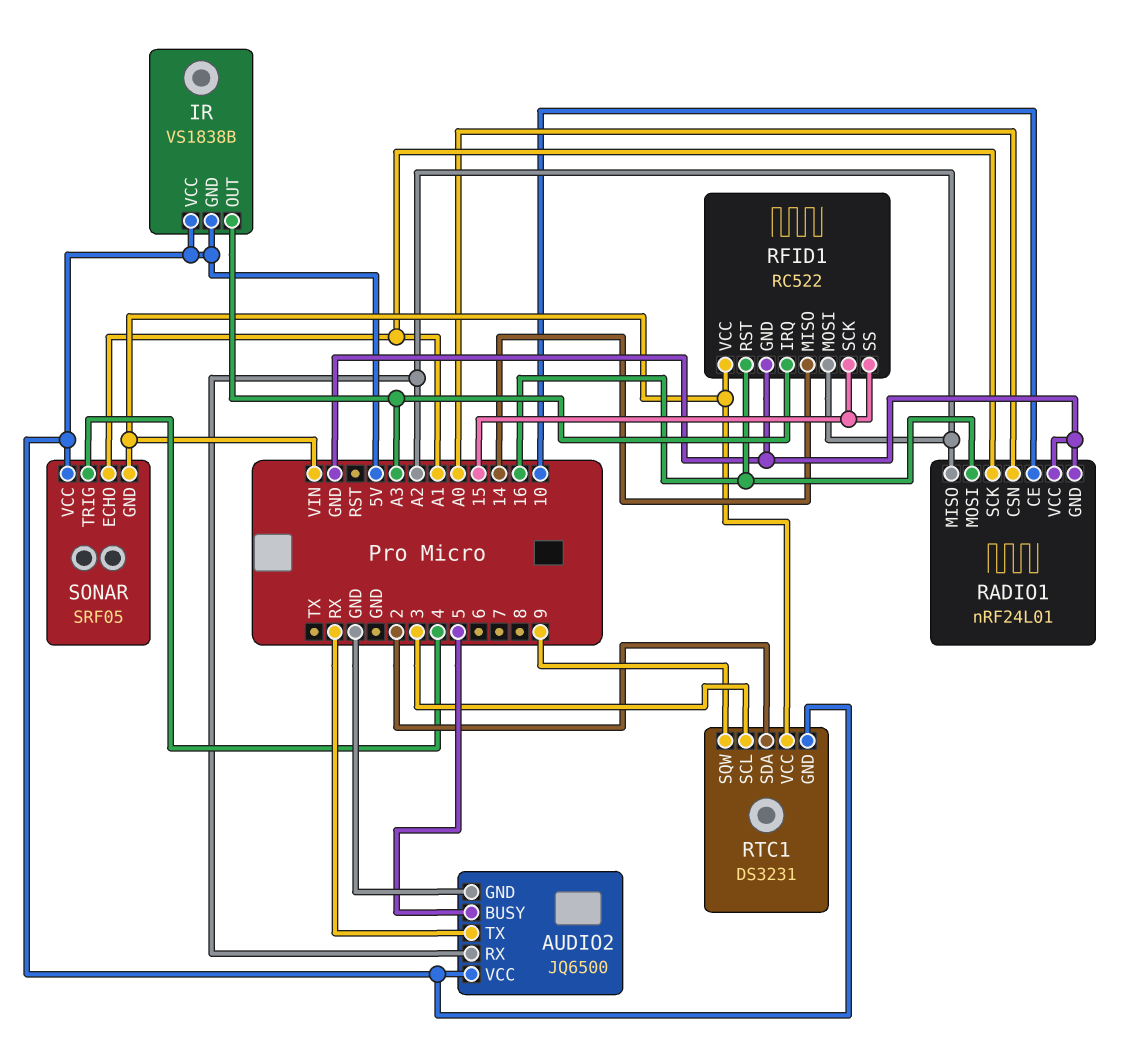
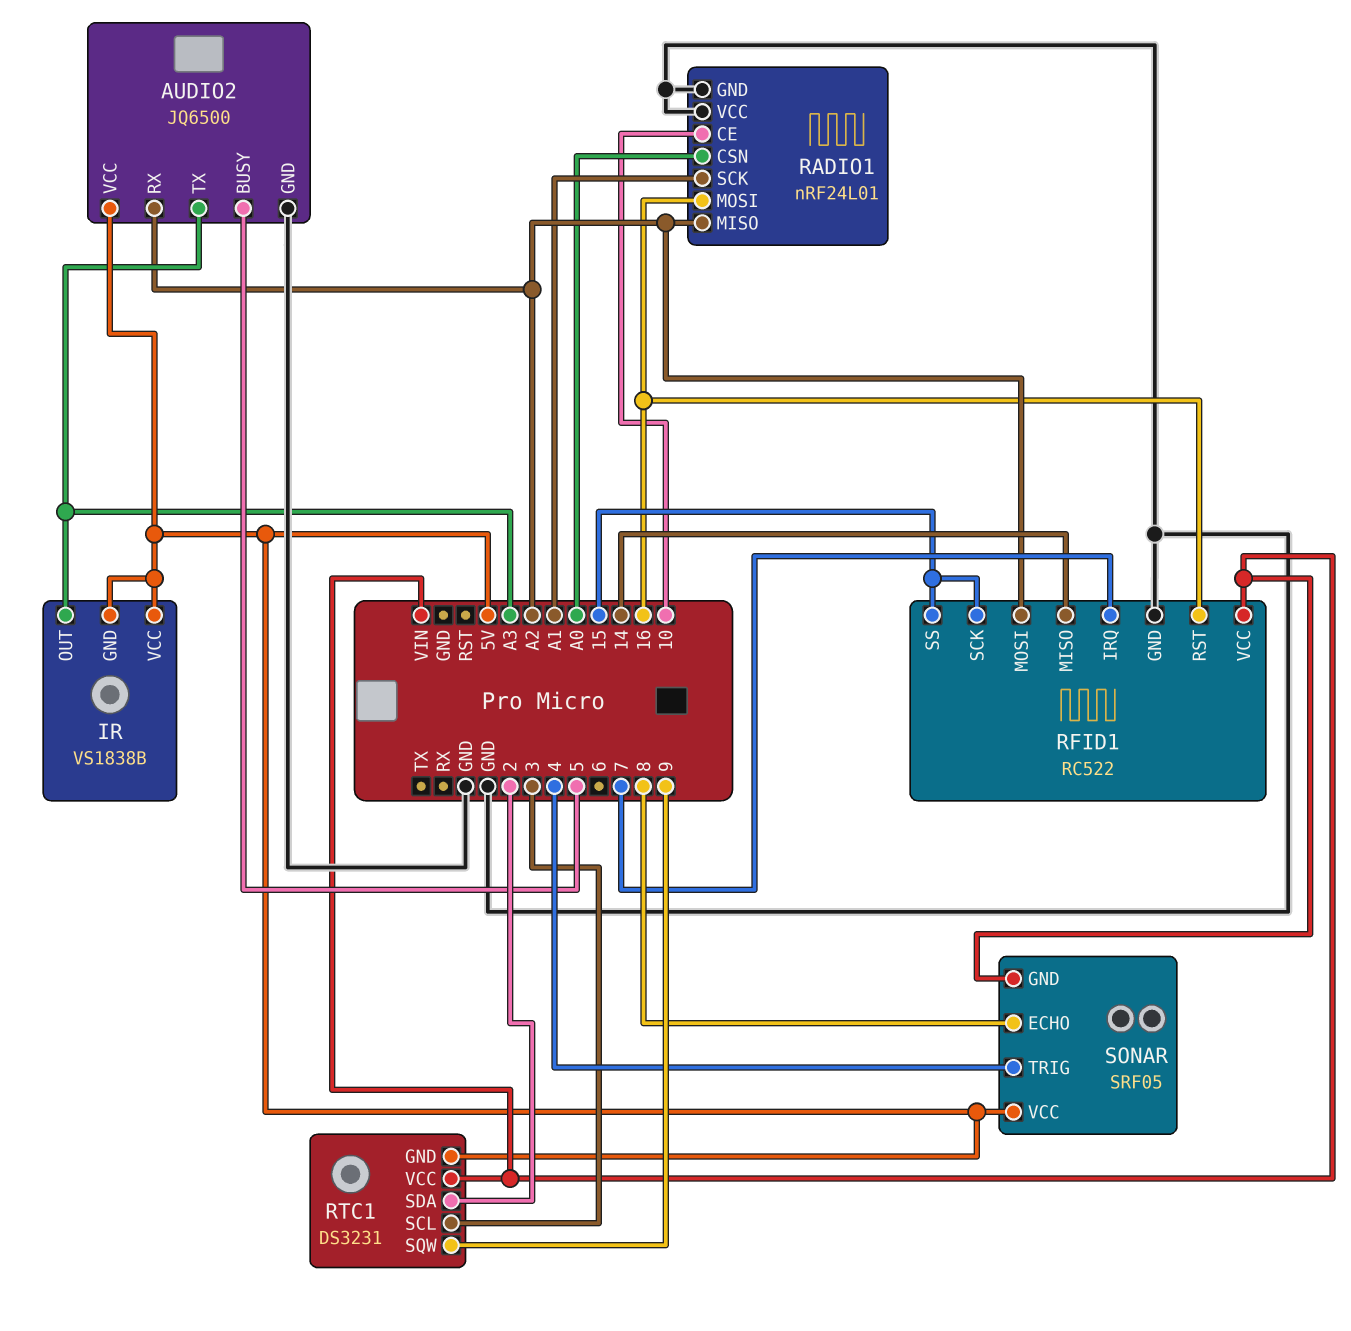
AUDIO2 pin TX: RX -> A3
RFID1 pin IRQ: A3 -> 7
SONAR pin ECHO: A1 -> 8

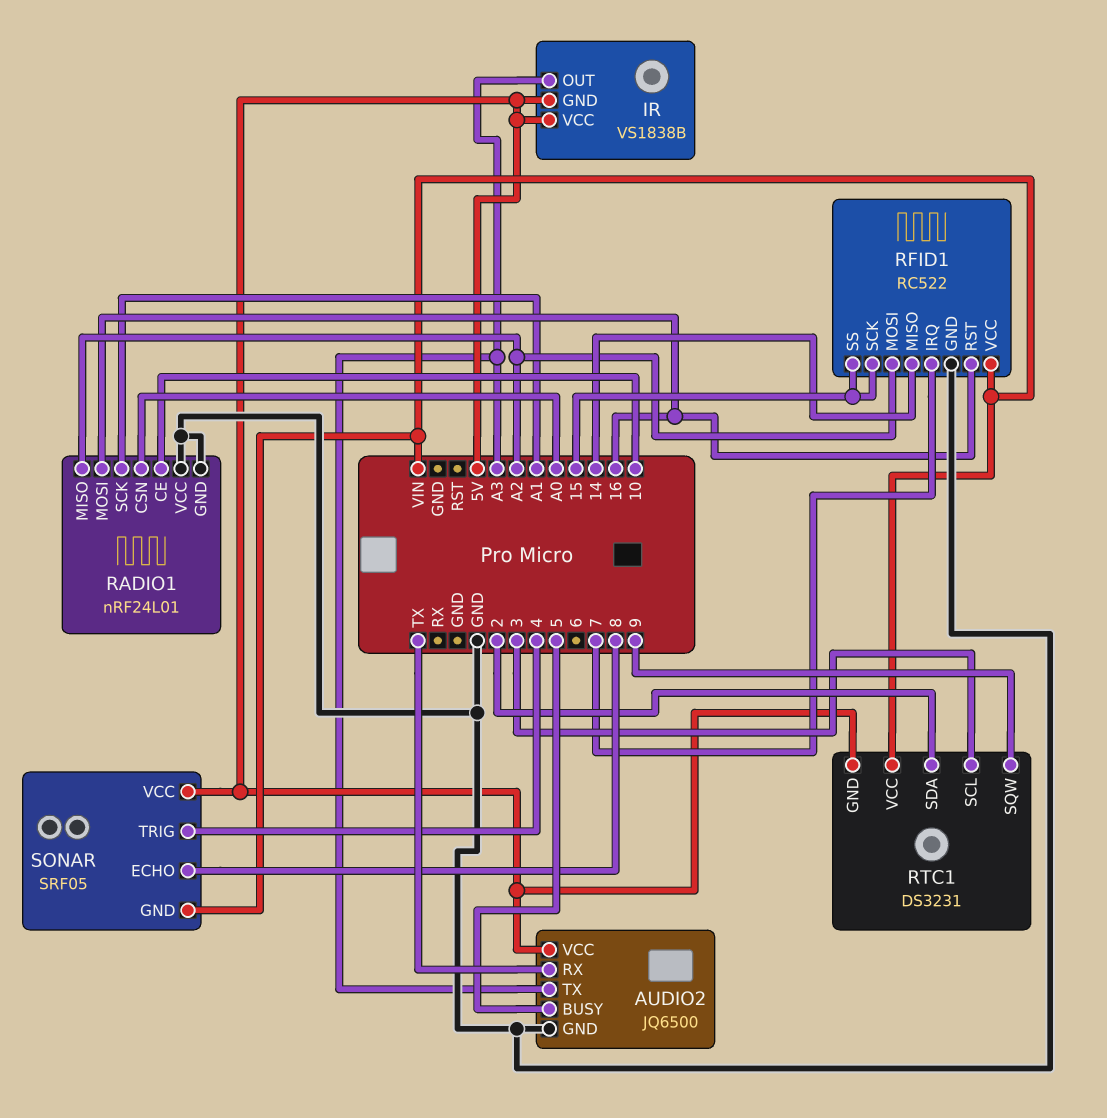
AUDIO2 pin RX: A2 -> TX

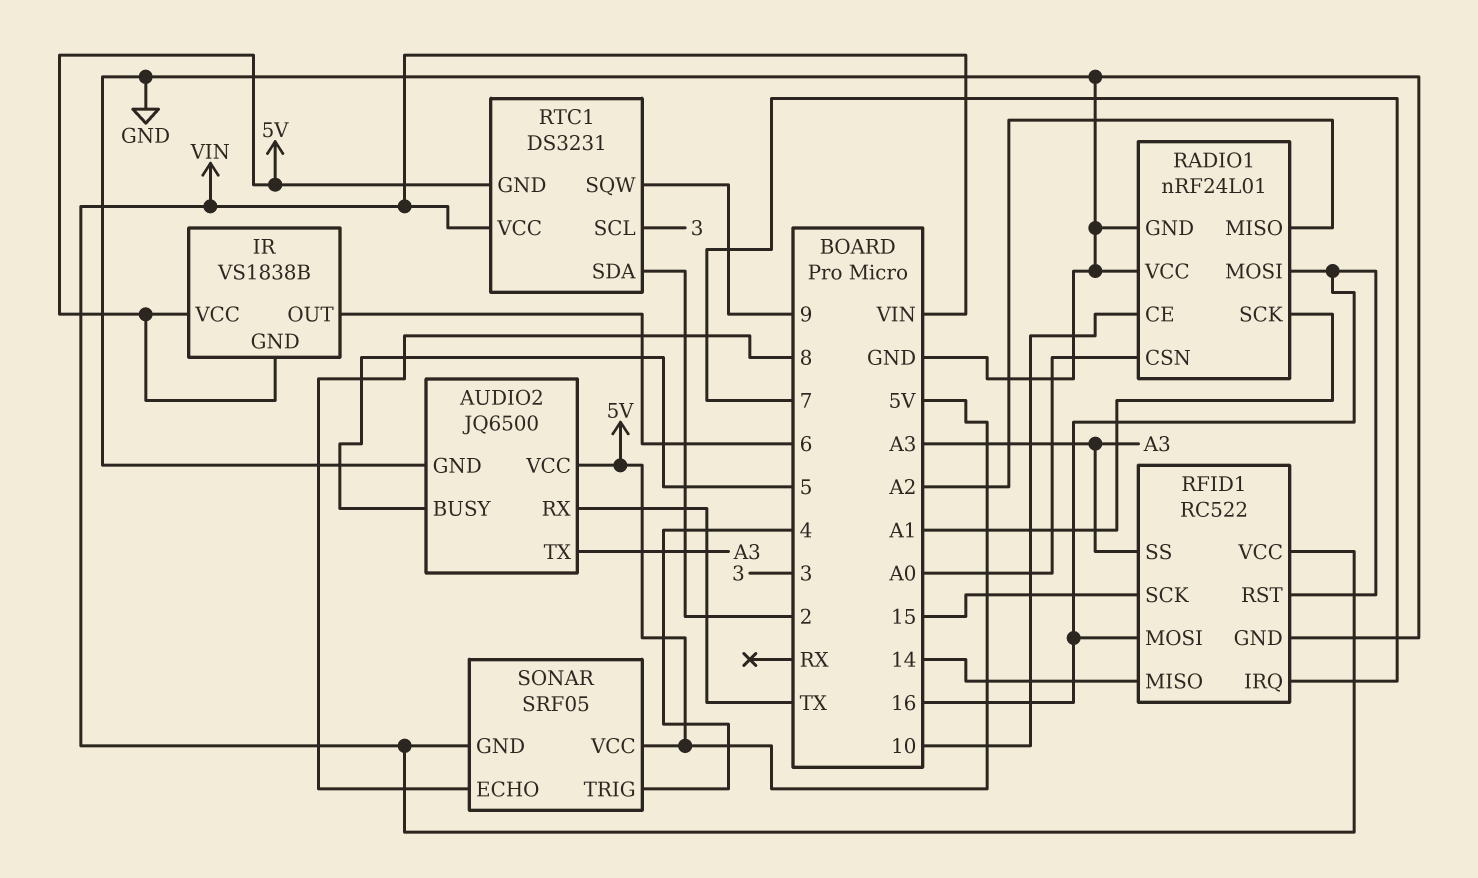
IR pin OUT: A3 -> 6
RFID1 pin MOSI: A2 -> 16
RFID1 pin SS: 15 -> A3

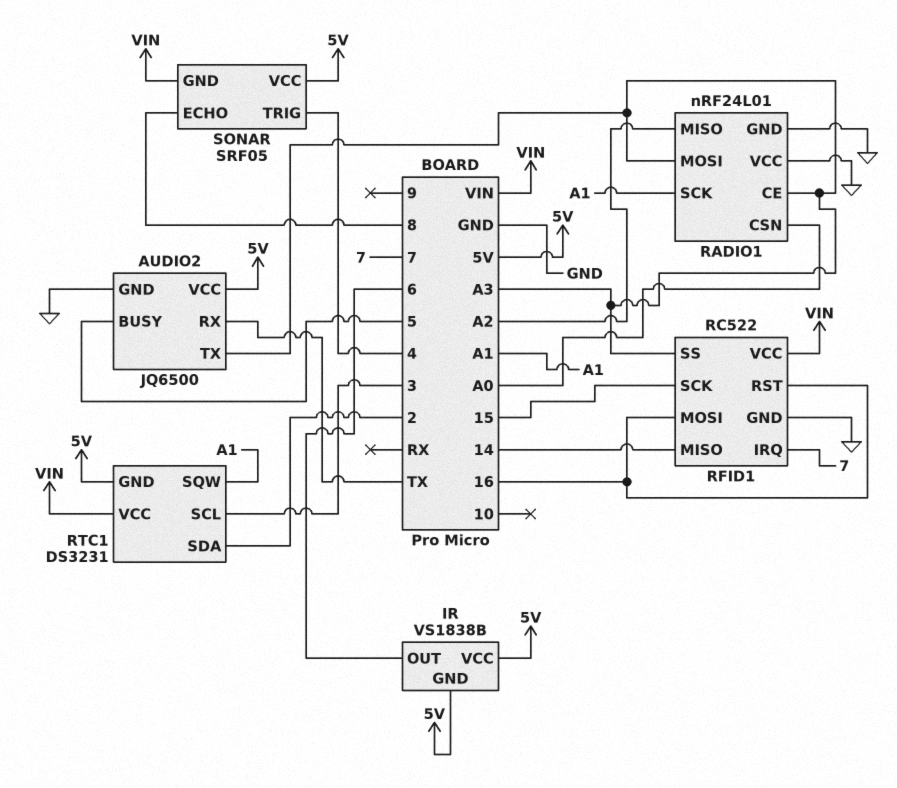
RADIO1 pin CE: 10 -> A3
RADIO1 pin MOSI: 16 -> A3
RTC1 pin SQW: 9 -> A1

